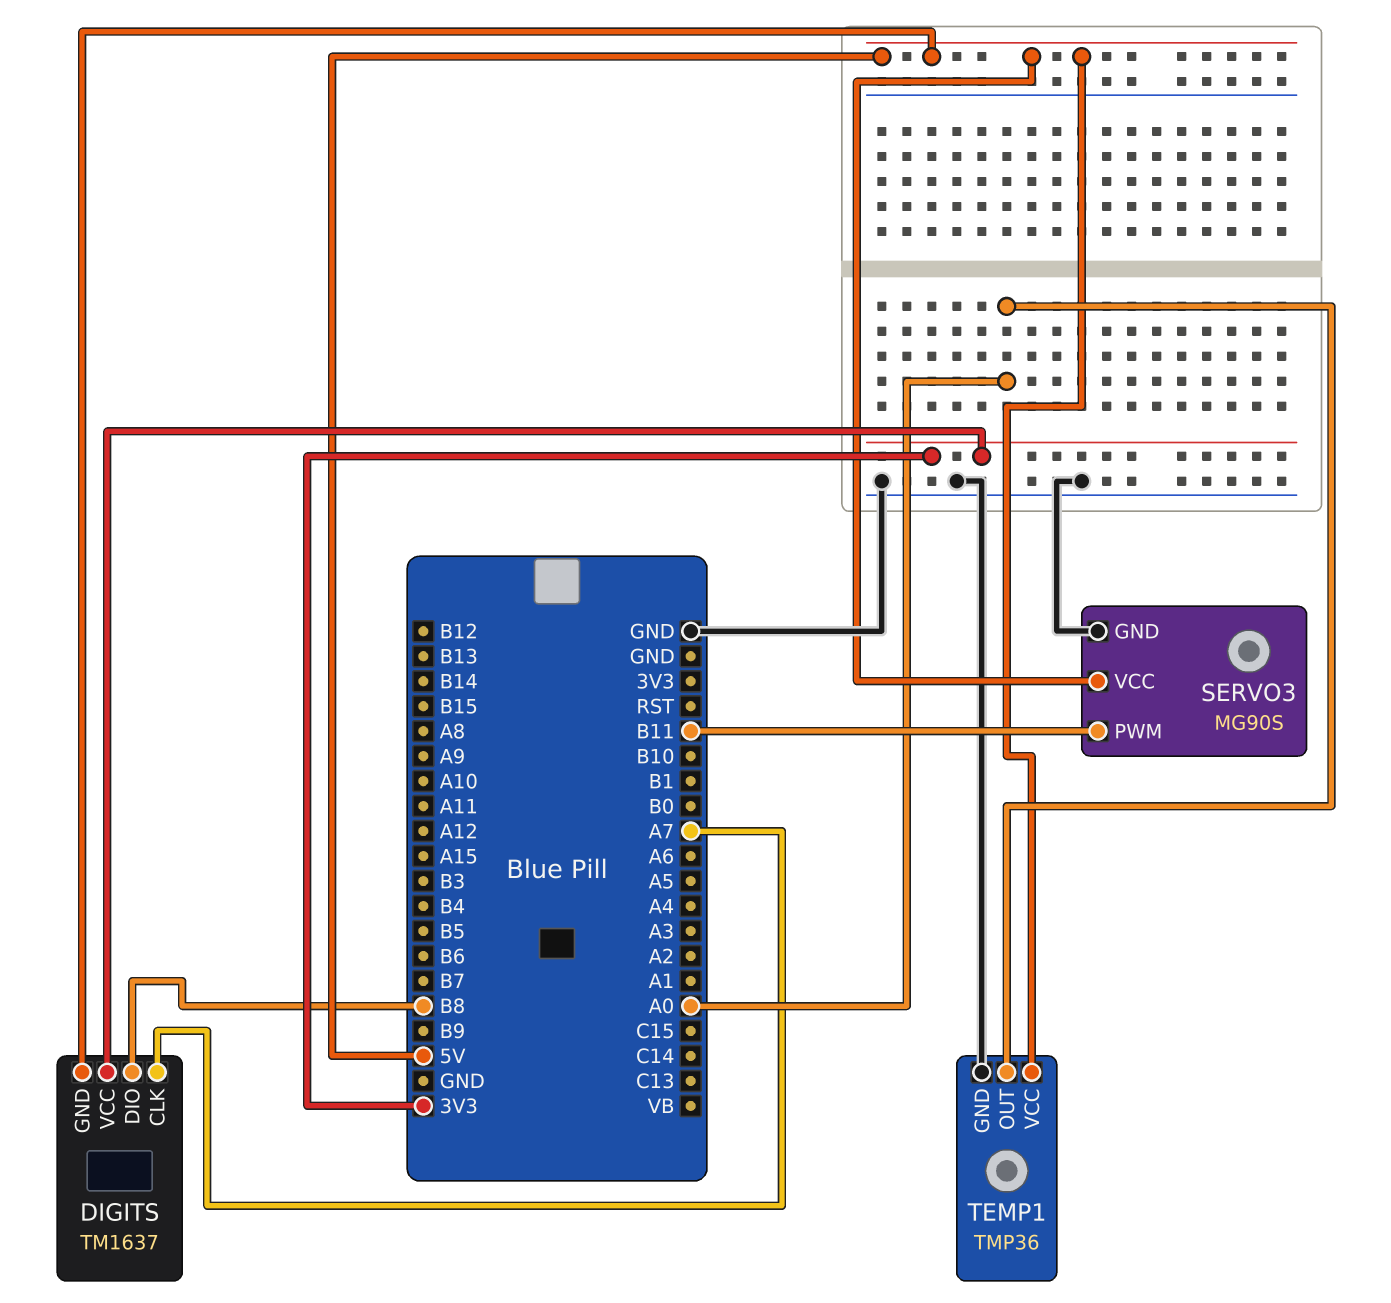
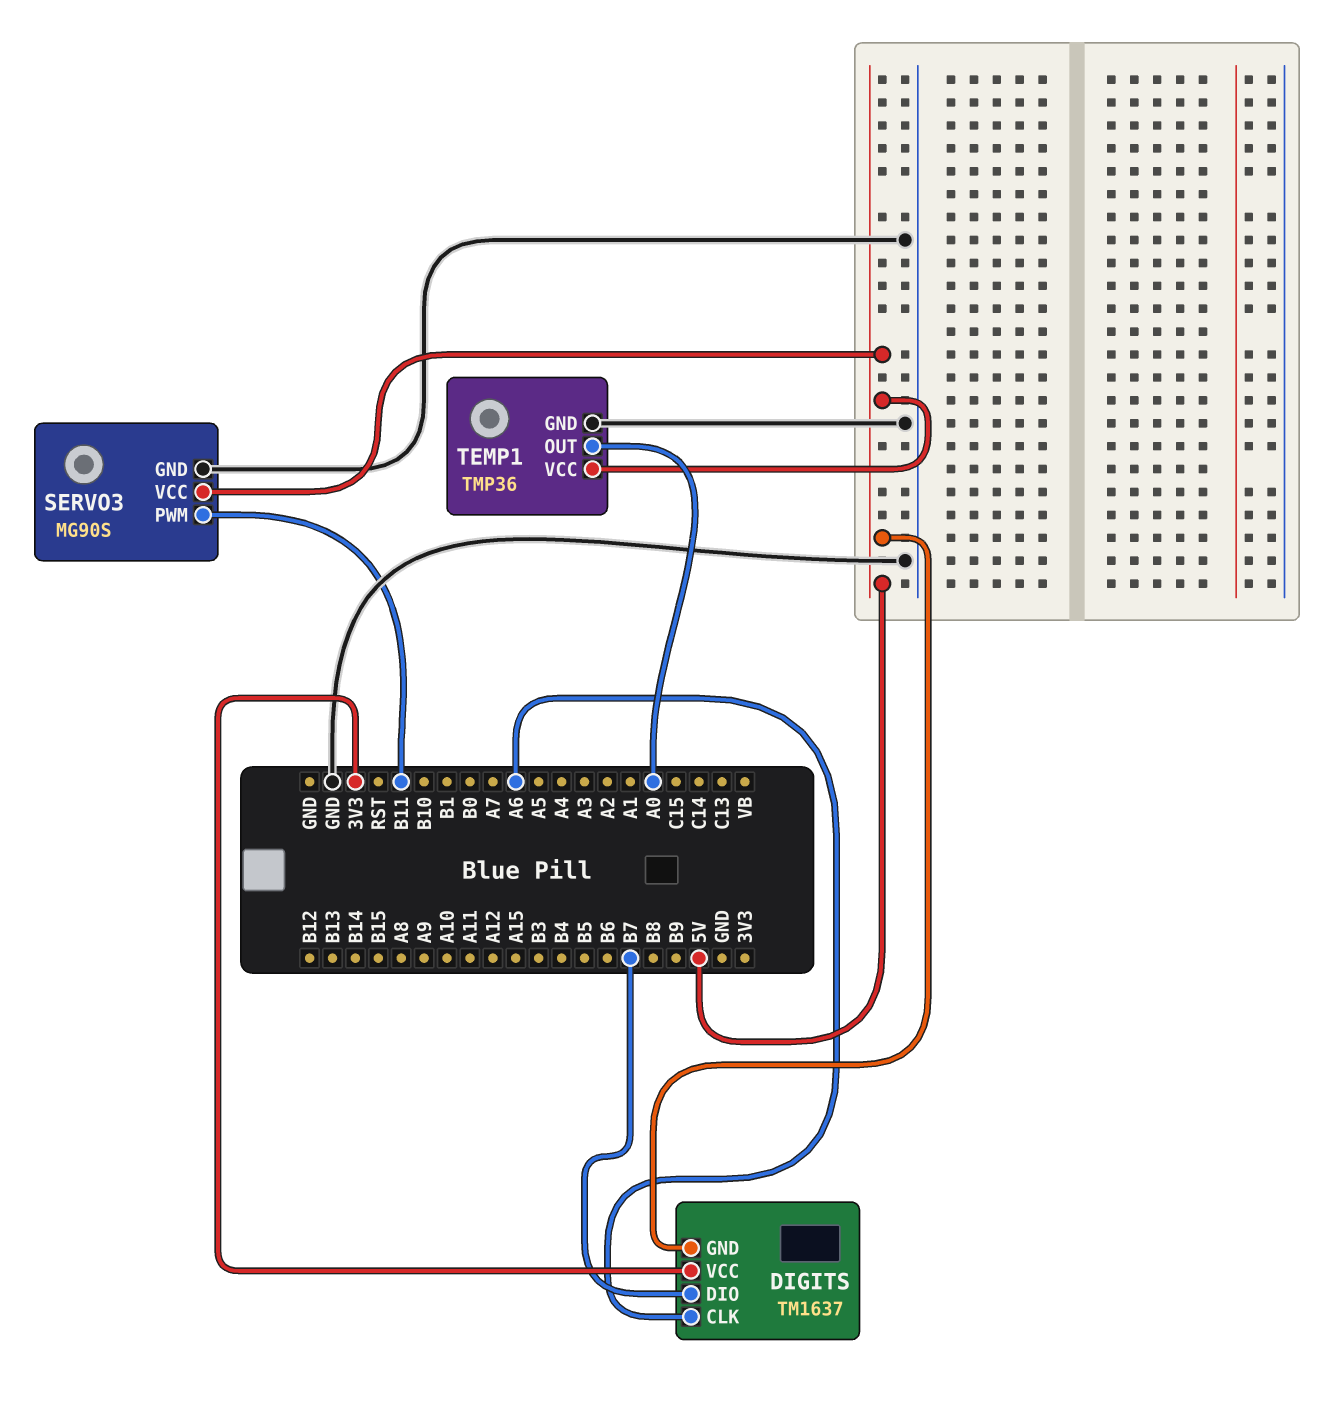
DIGITS pin CLK: A7 -> A6
DIGITS pin DIO: B8 -> B7

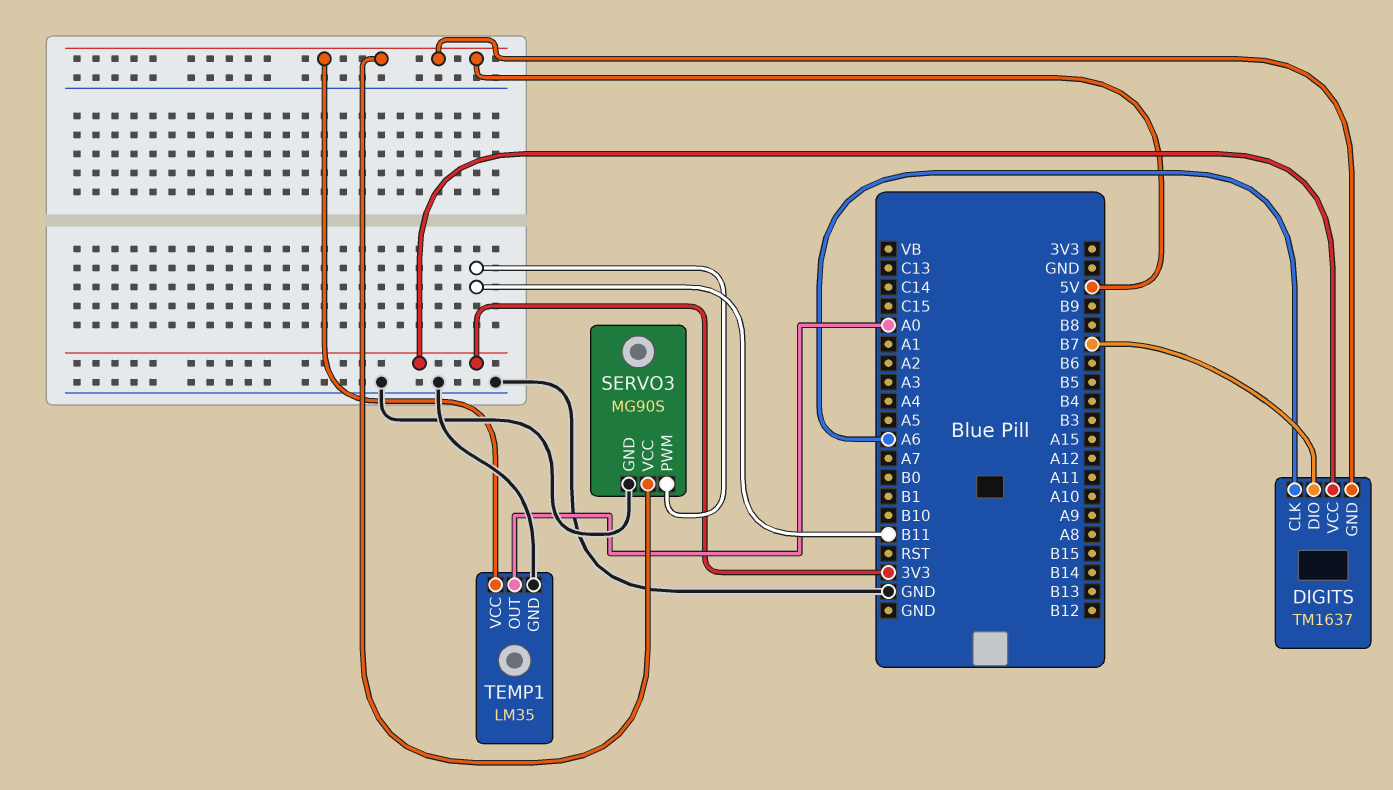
TEMP1: TMP36 -> LM35

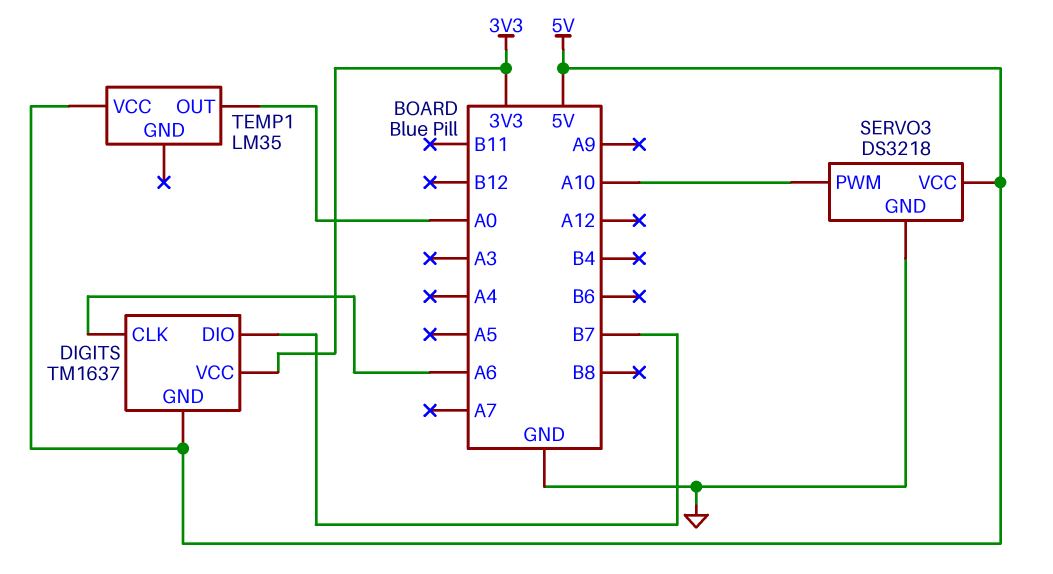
SERVO3: MG90S -> DS3218
SERVO3 pin PWM: B11 -> A10
TEMP1 pin GND: GND -> none

